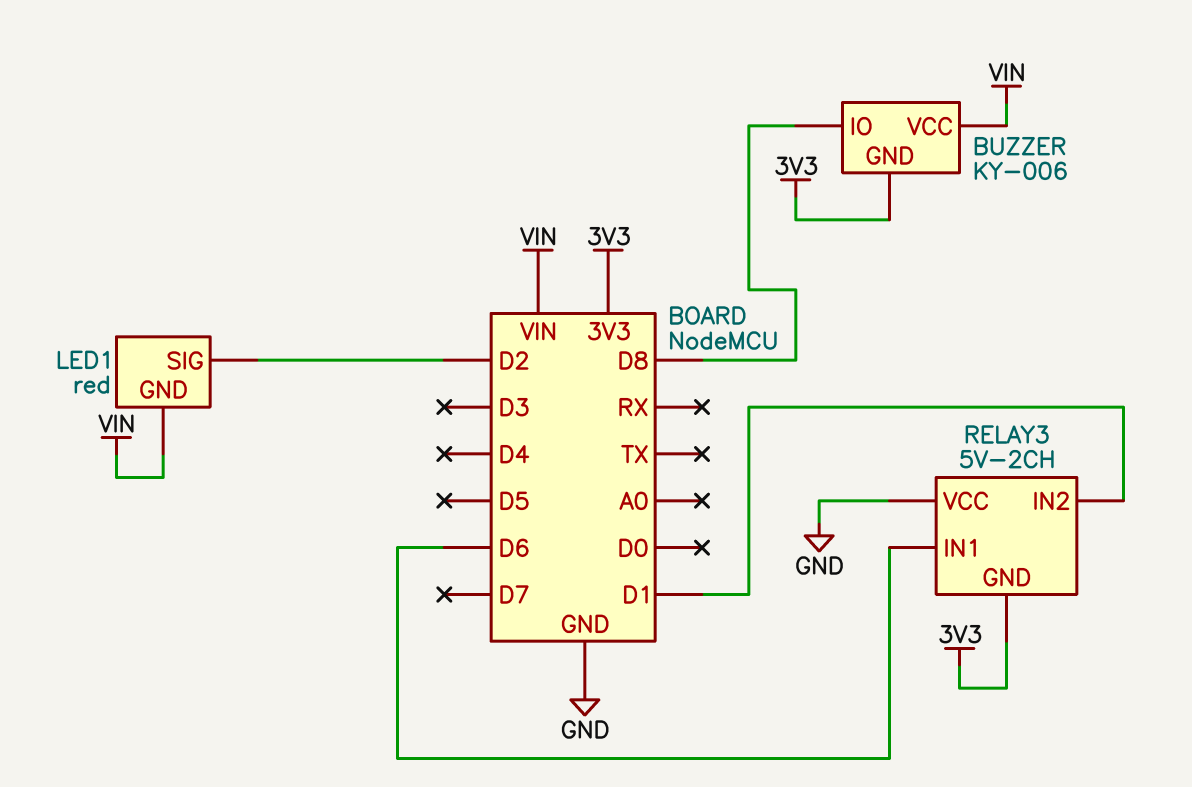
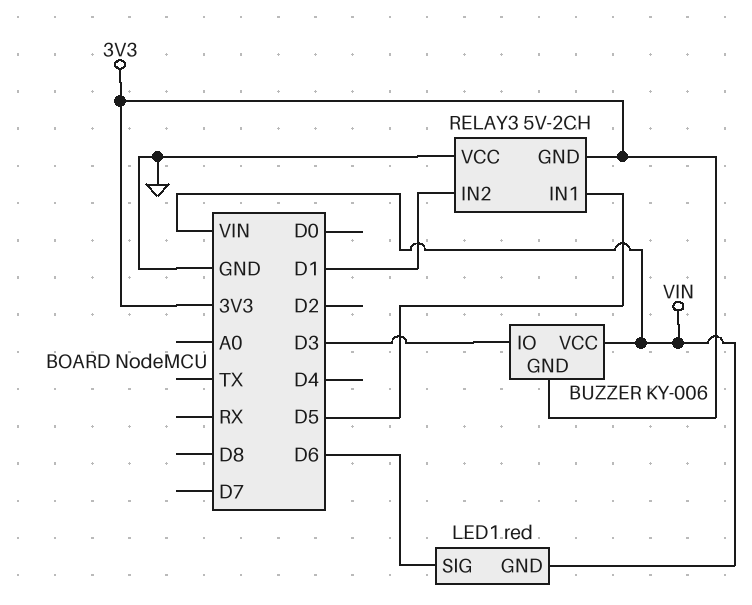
BUZZER pin IO: D8 -> D3
LED1 pin SIG: D2 -> D6
RELAY3 pin IN1: D6 -> D5

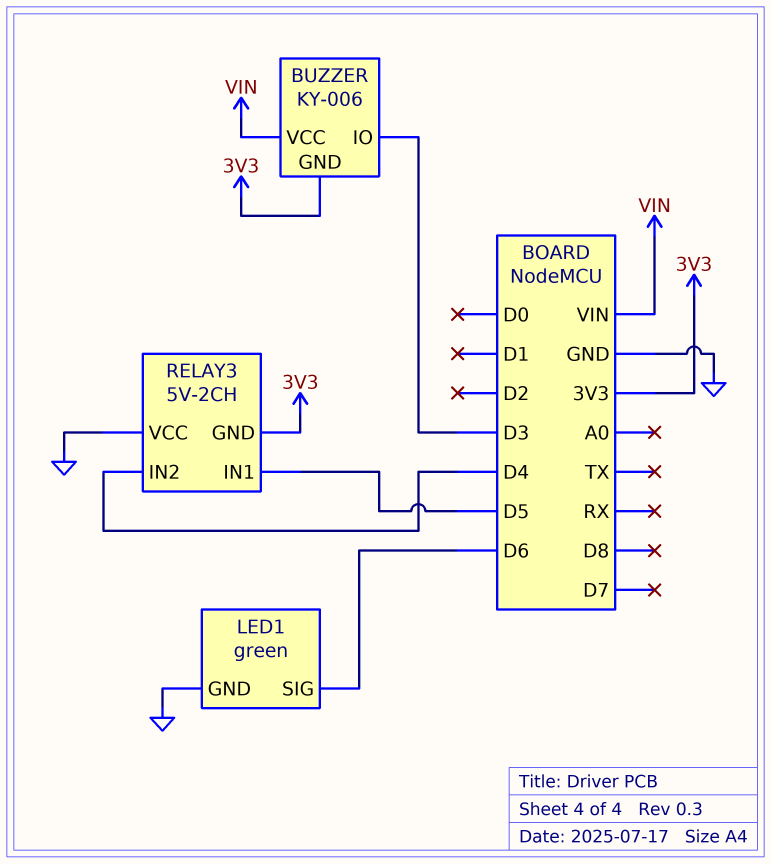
LED1: red -> green
LED1 pin GND: VIN -> GND
RELAY3 pin IN2: D1 -> D4

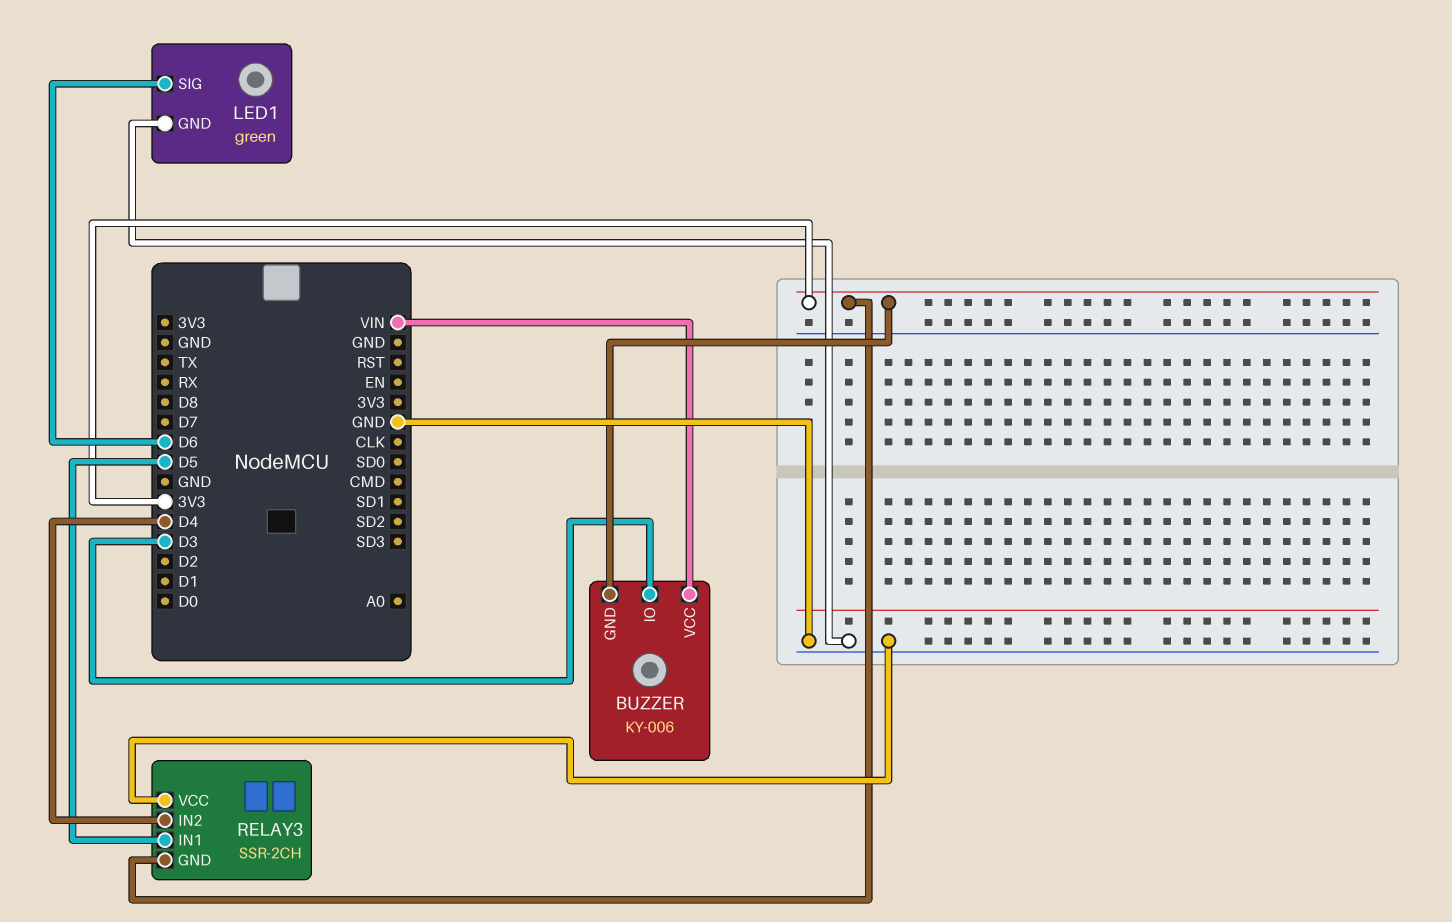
RELAY3: 5V-2CH -> SSR-2CH

